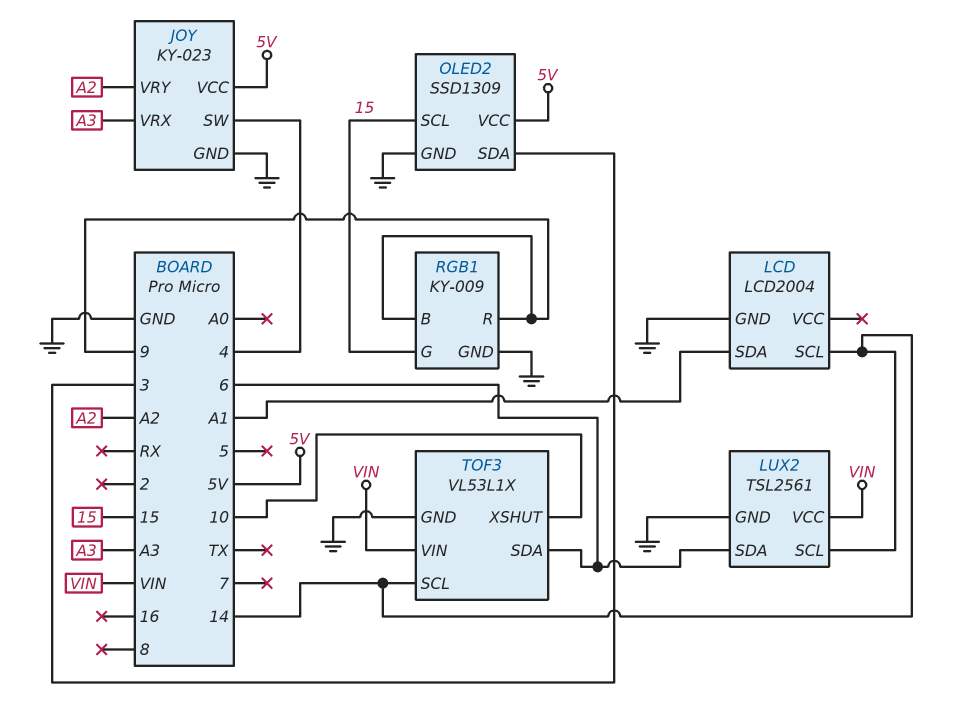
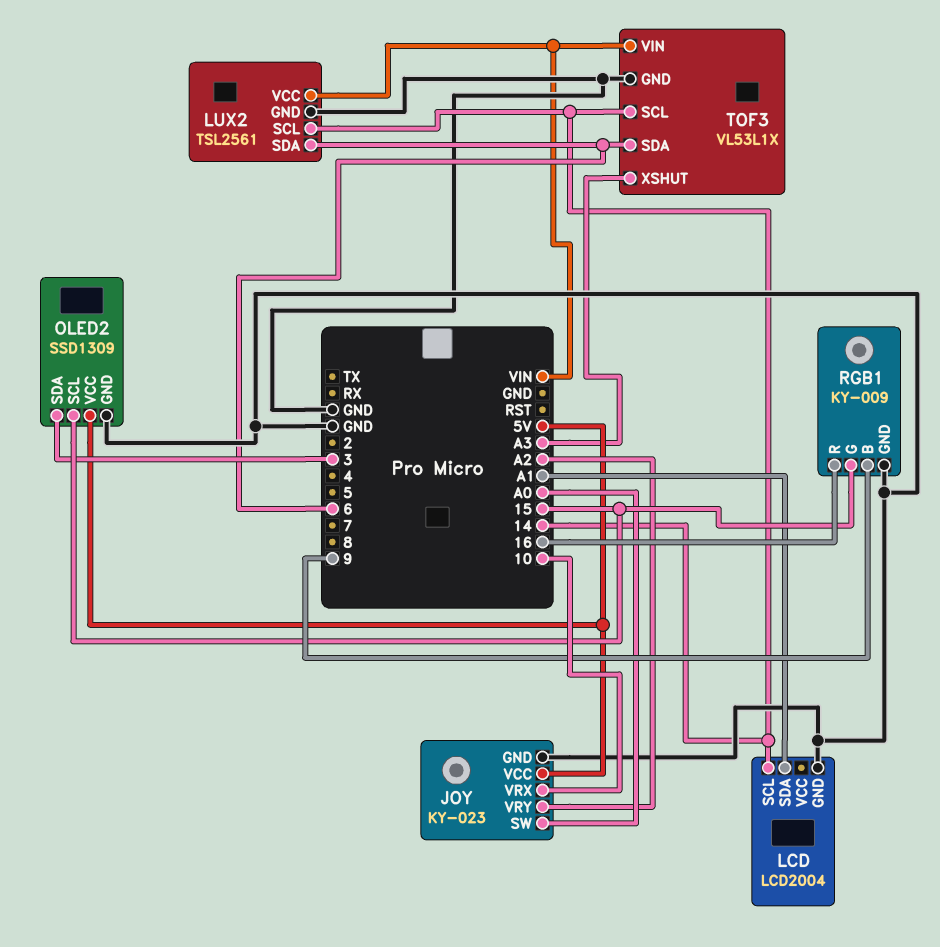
JOY pin SW: 4 -> A0
JOY pin VRX: A3 -> 10
RGB1 pin R: 9 -> 16
TOF3 pin XSHUT: 10 -> A3

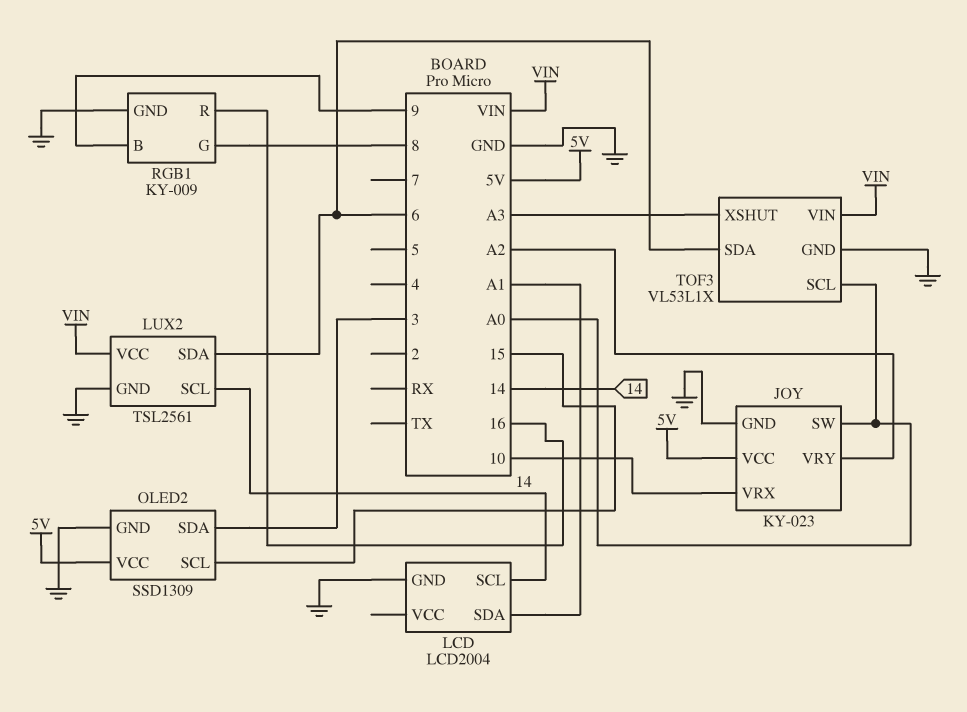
RGB1 pin G: 15 -> 8
TOF3 pin SCL: 14 -> A0

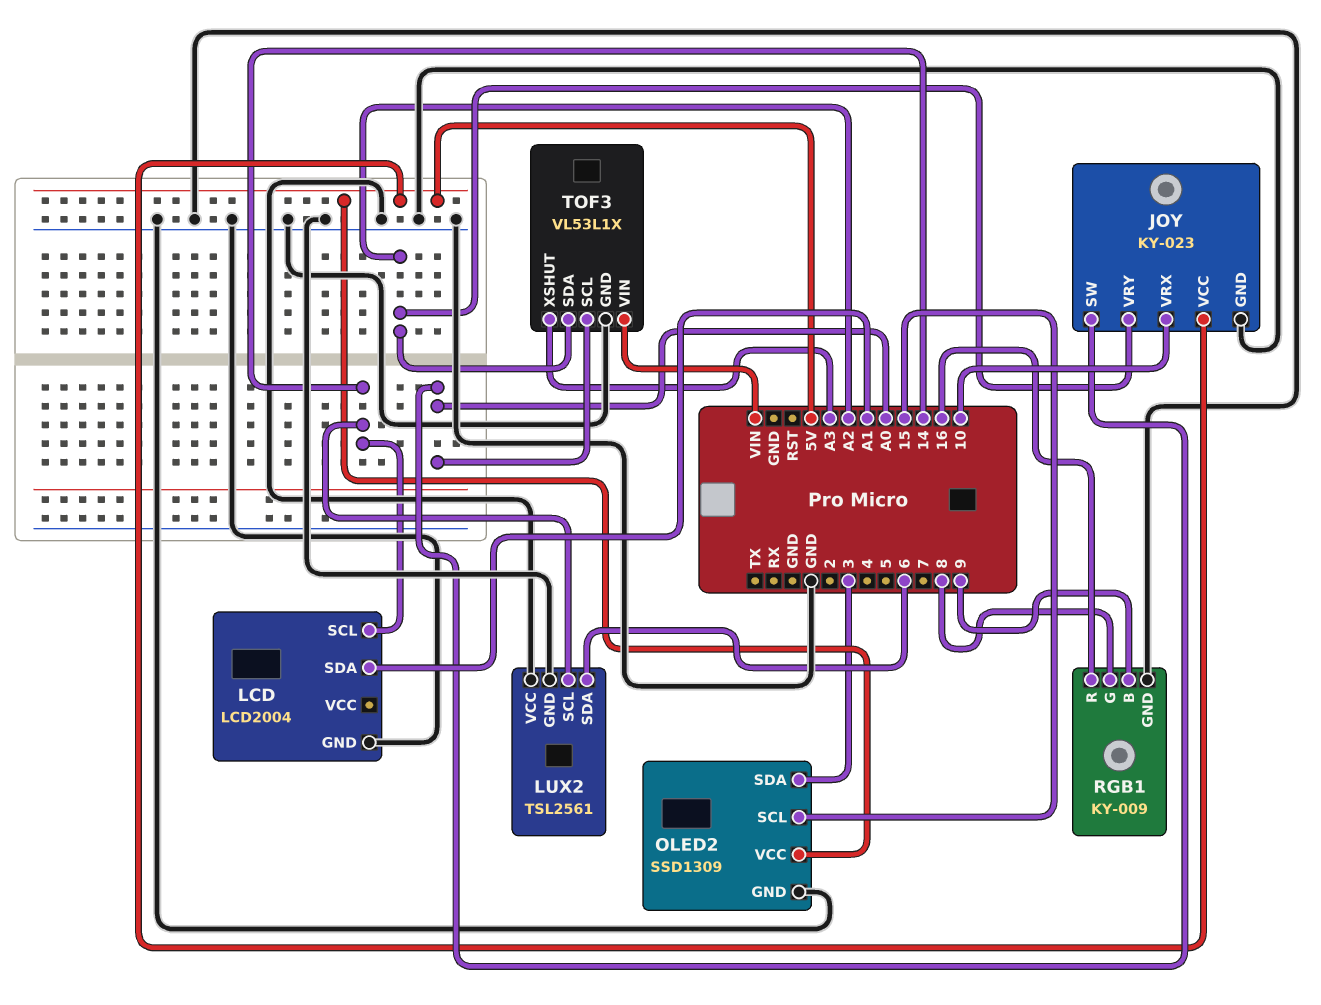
LUX2 pin VCC: VIN -> GND
TOF3 pin SDA: 6 -> A2

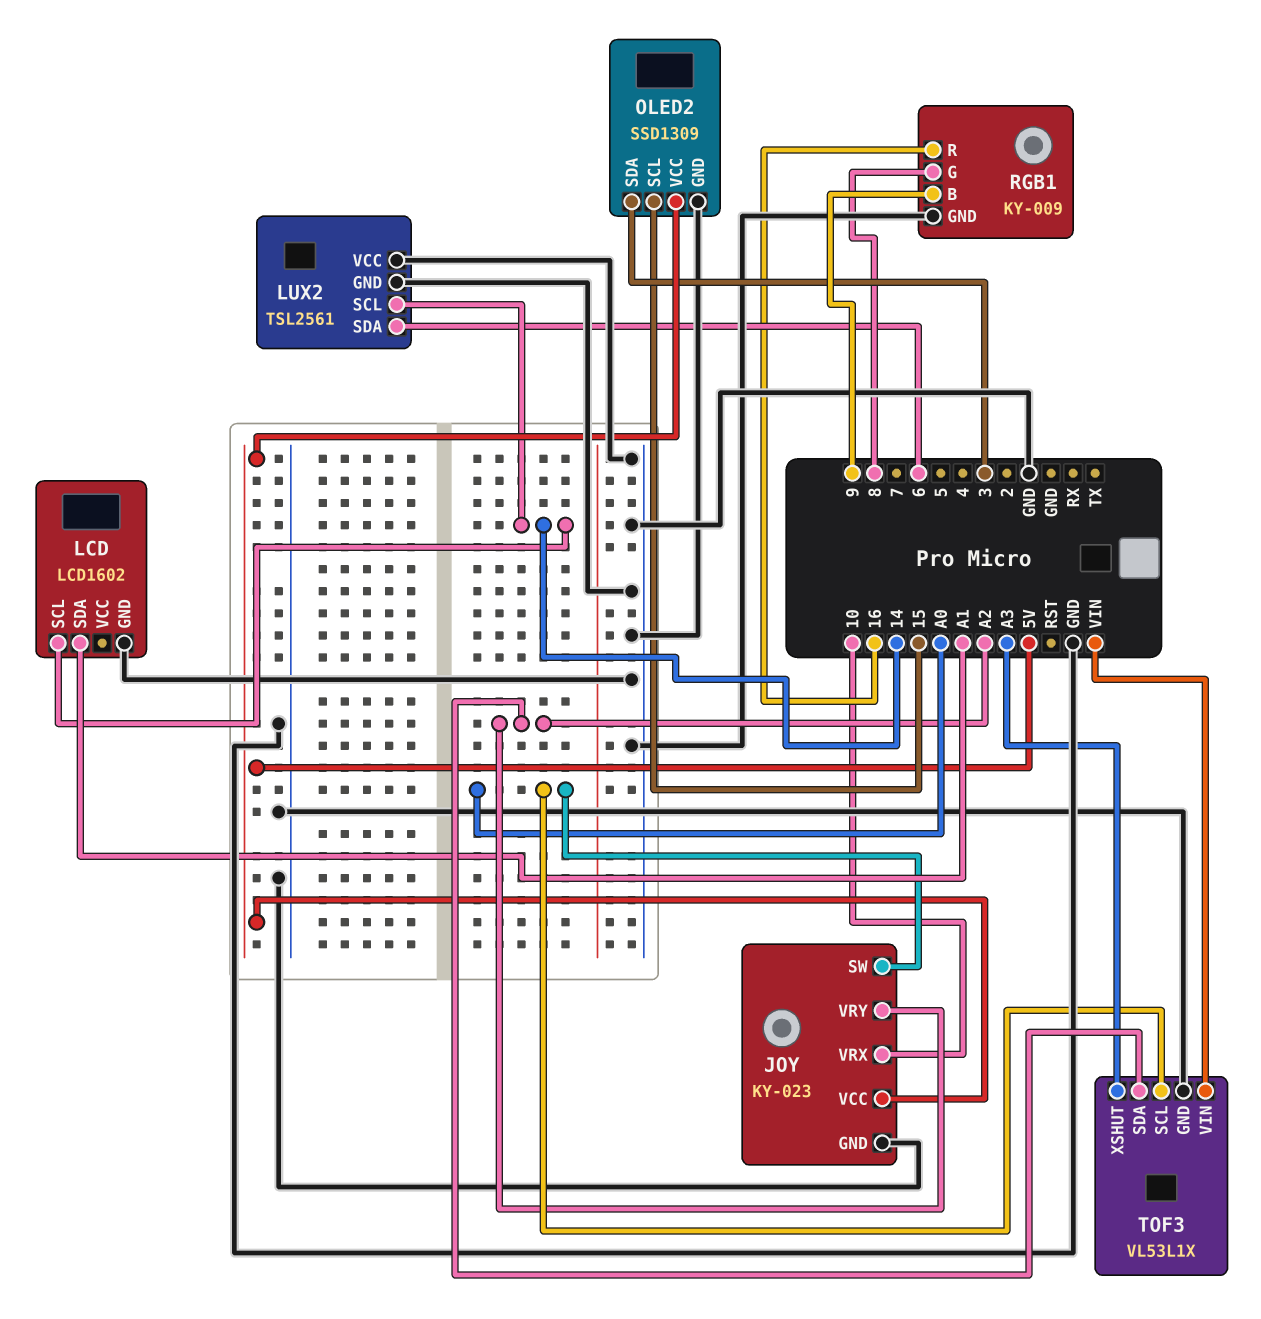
LCD: LCD2004 -> LCD1602

